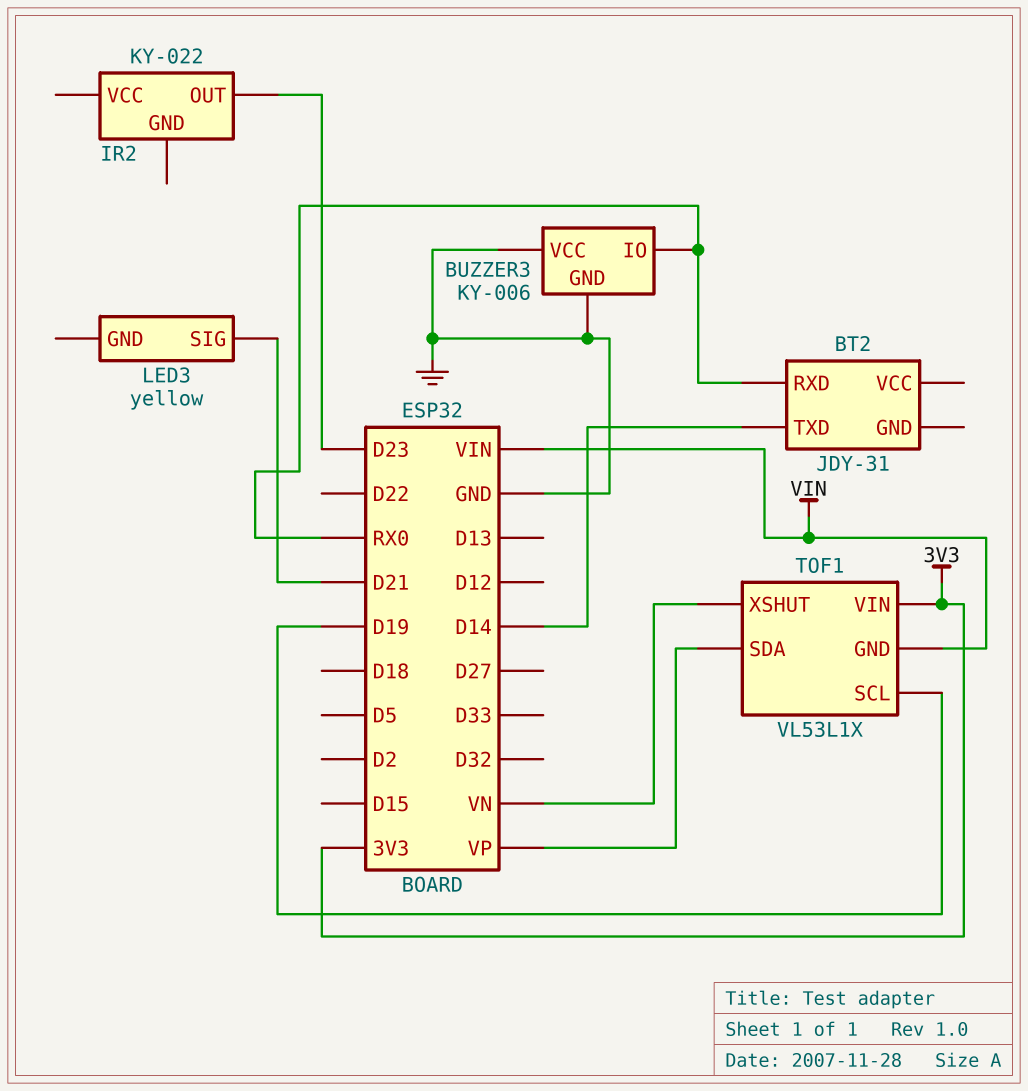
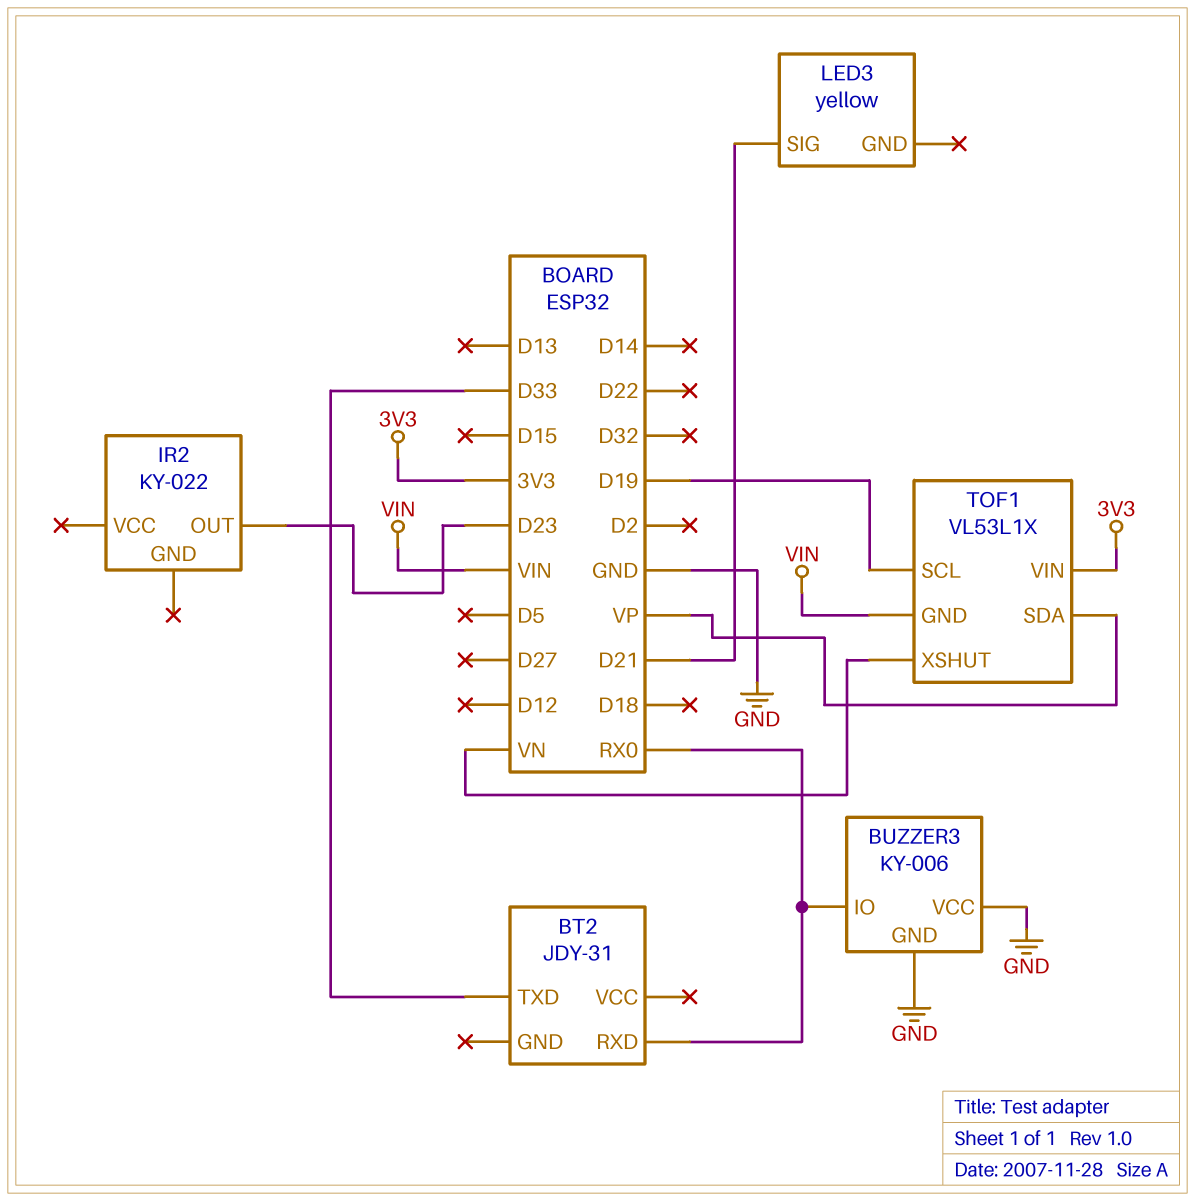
BT2 pin TXD: D14 -> D33

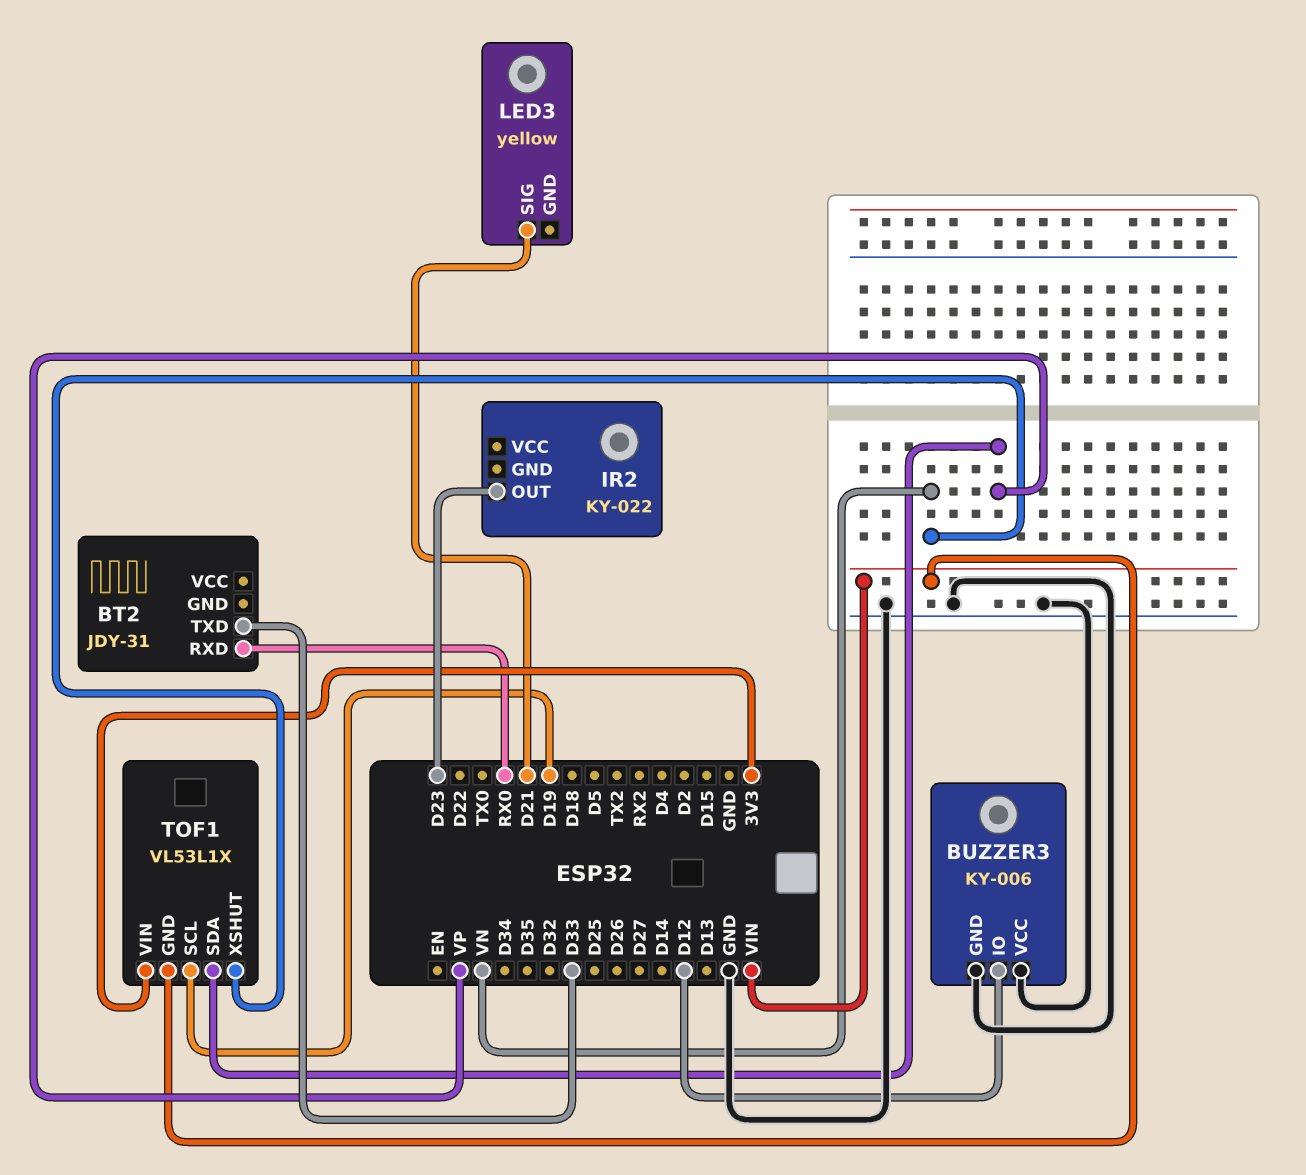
BUZZER3 pin IO: RX0 -> D12

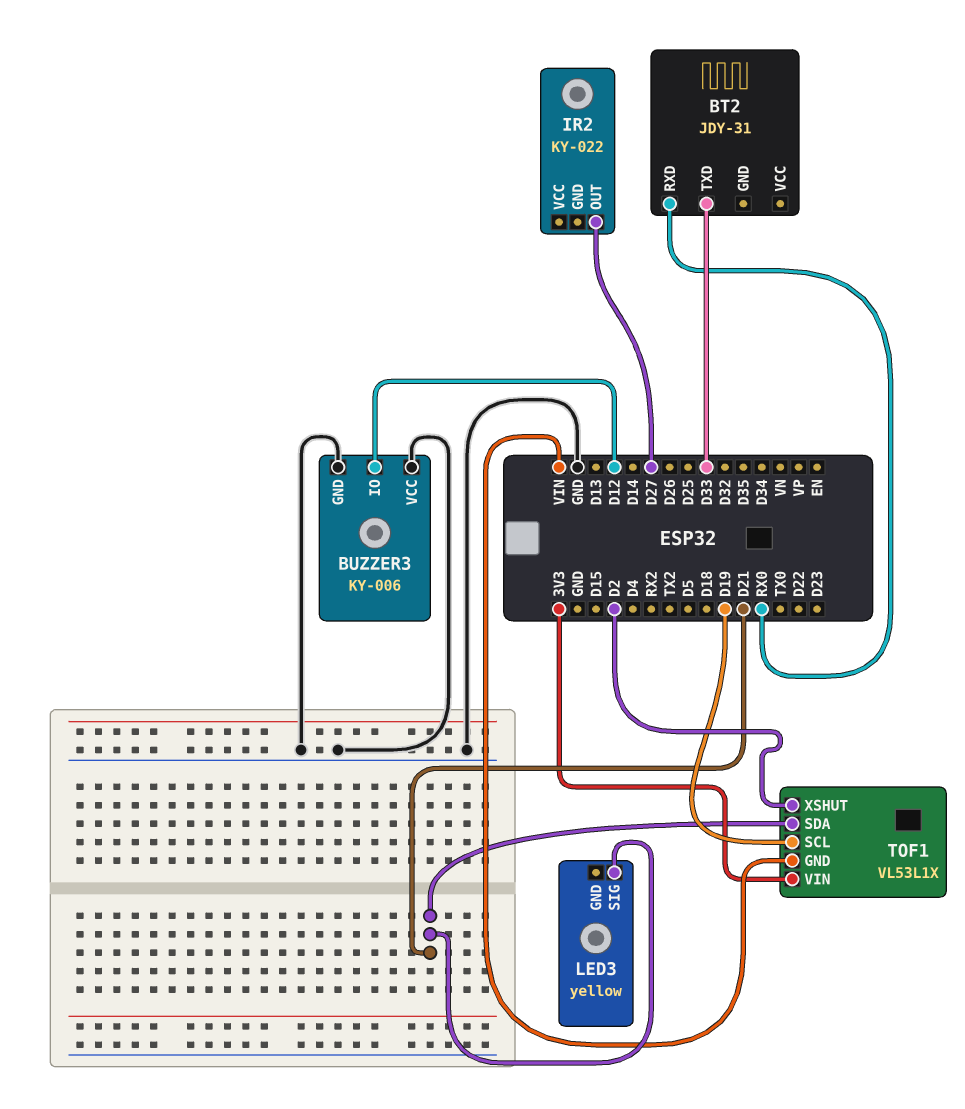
IR2 pin OUT: D23 -> D27
TOF1 pin SDA: VP -> D21
TOF1 pin XSHUT: VN -> D2

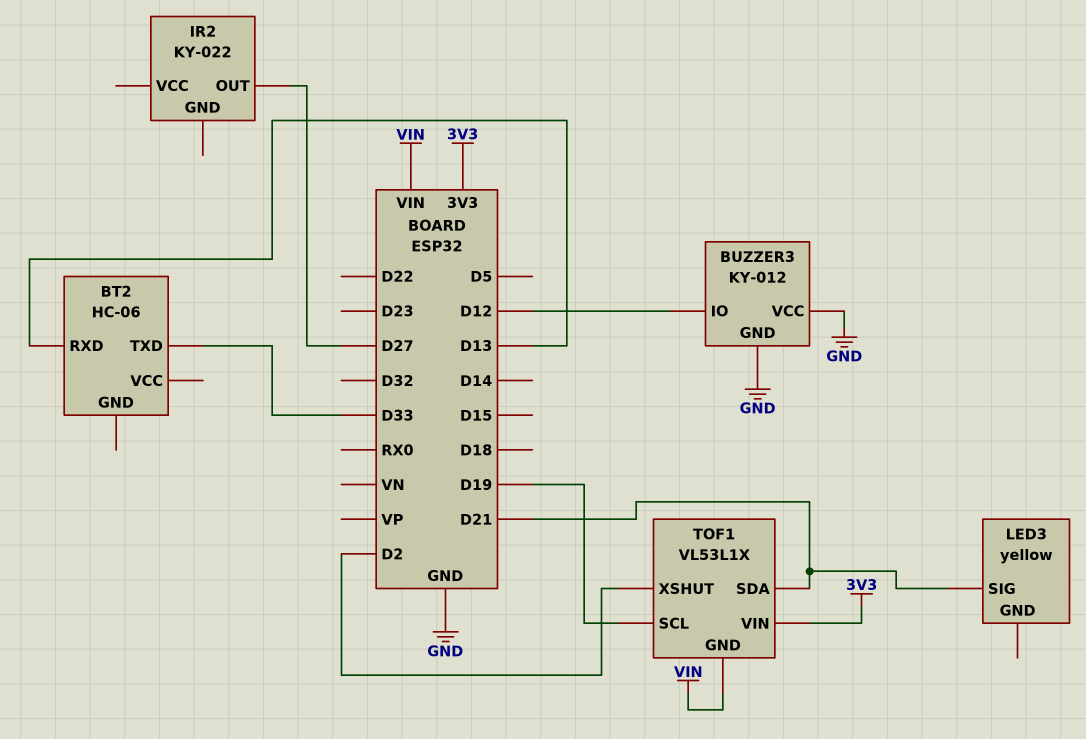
BT2: JDY-31 -> HC-06
BT2 pin RXD: RX0 -> D13
BUZZER3: KY-006 -> KY-012

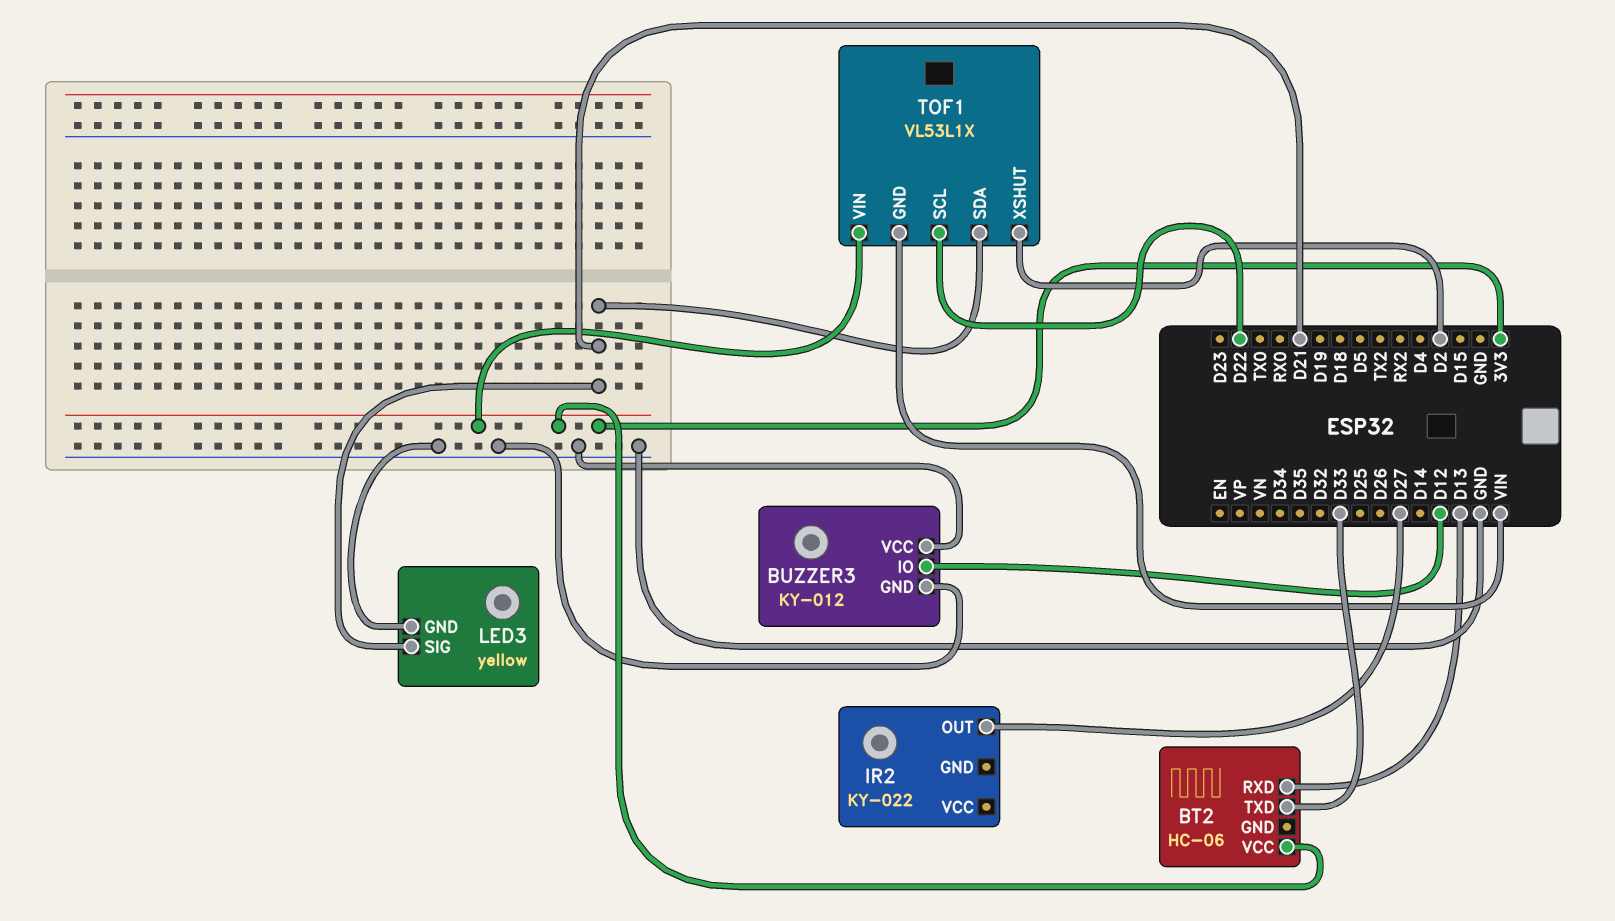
BT2 pin VCC: none -> 3V3
LED3 pin GND: none -> GND
TOF1 pin SCL: D19 -> D22

